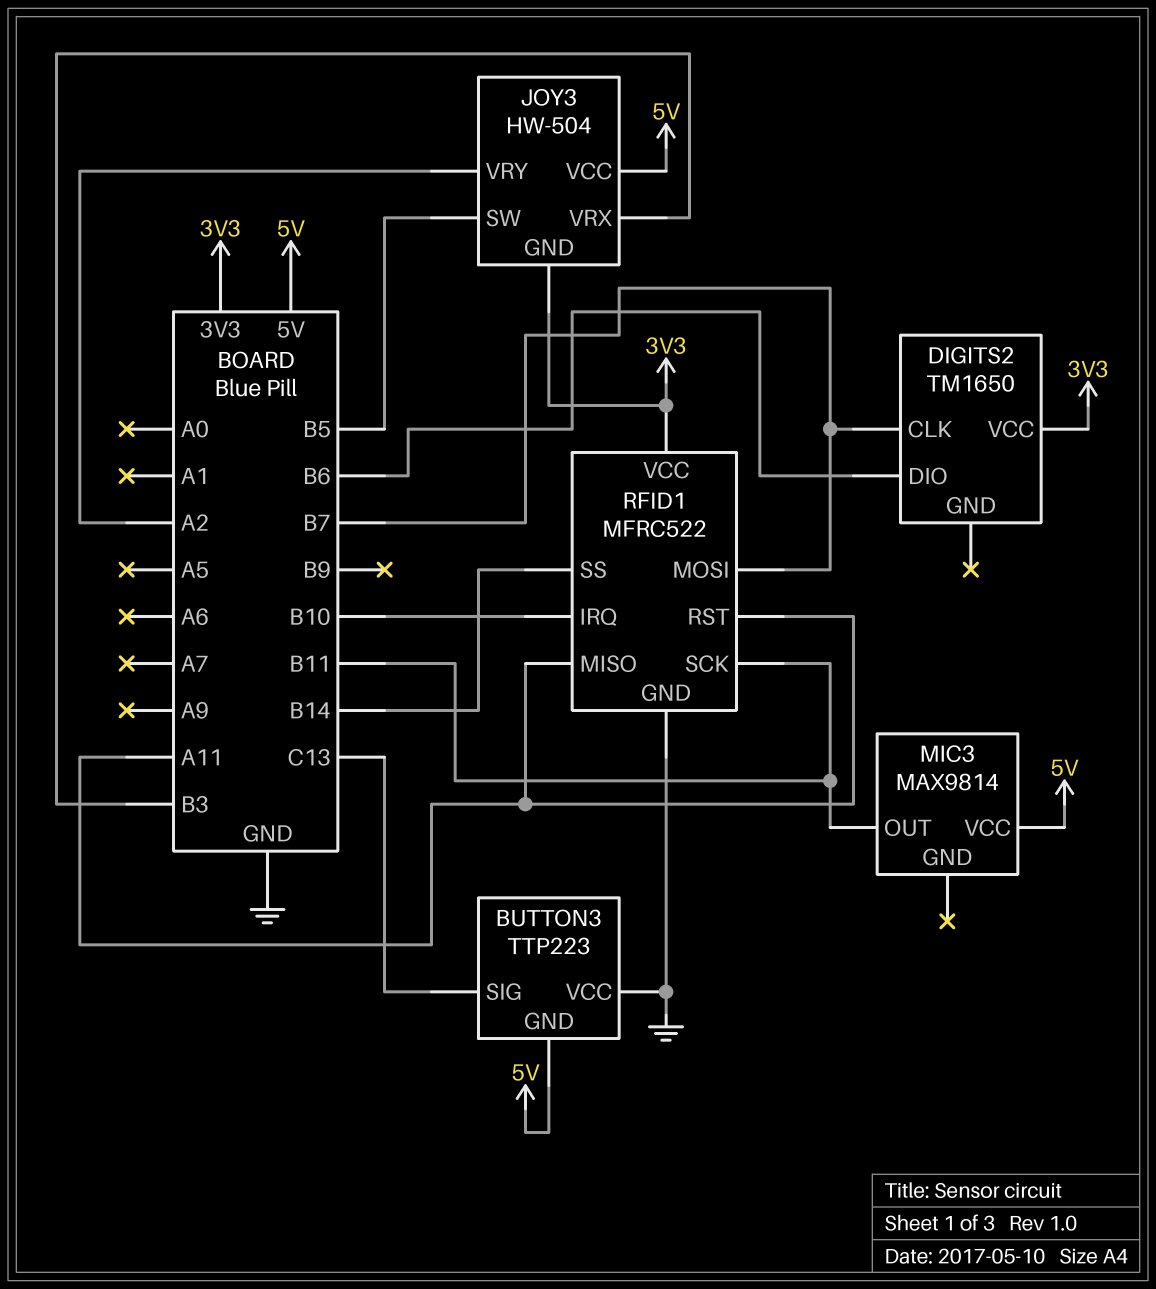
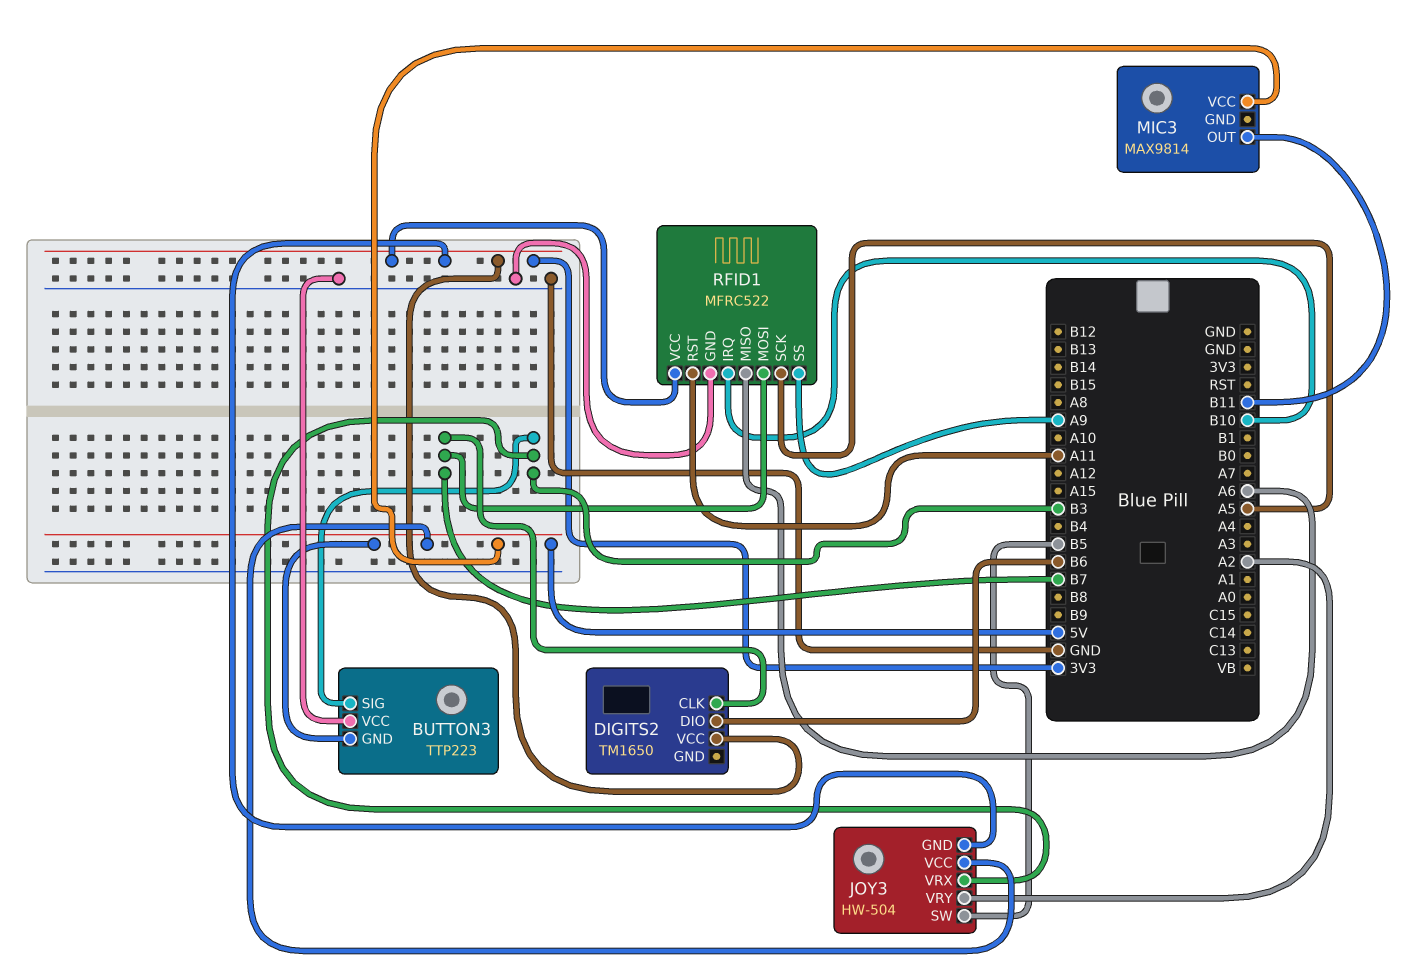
BUTTON3 pin SIG: C13 -> B3
RFID1 pin MISO: A11 -> A6
RFID1 pin SCK: B11 -> A5
RFID1 pin SS: B14 -> A9

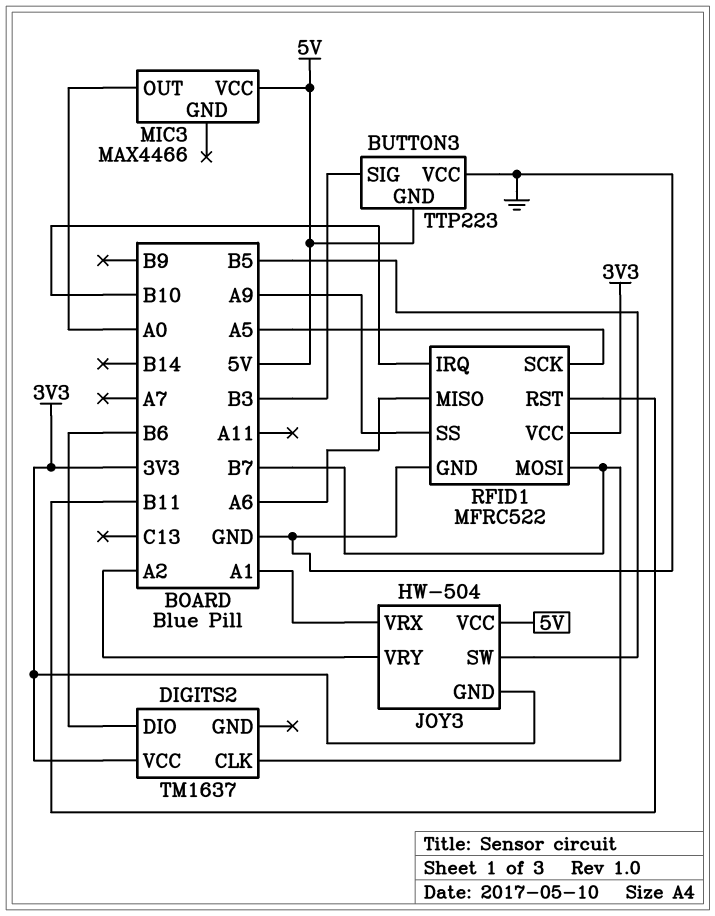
DIGITS2: TM1650 -> TM1637
JOY3 pin VRX: B3 -> A1
MIC3: MAX9814 -> MAX4466
MIC3 pin OUT: B11 -> A0
RFID1 pin RST: A11 -> B11

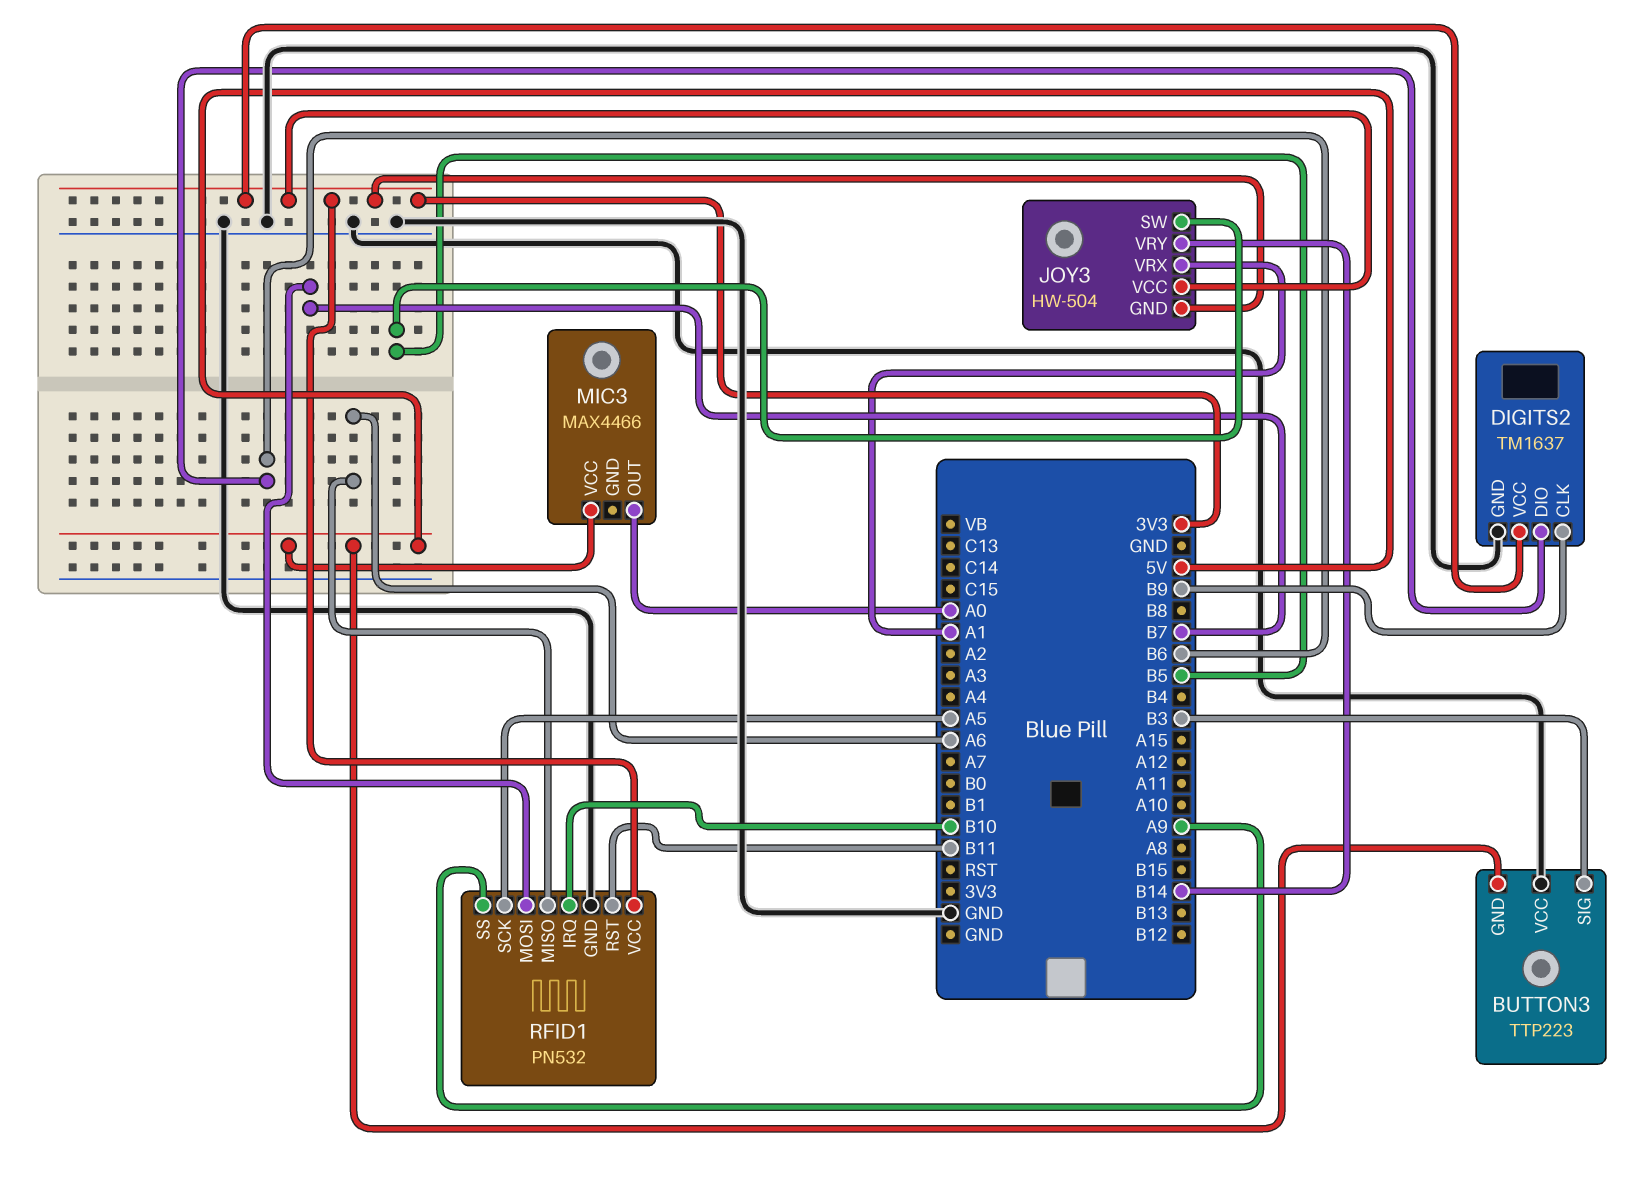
DIGITS2 pin CLK: B7 -> B9
DIGITS2 pin GND: none -> GND
JOY3 pin VCC: 5V -> 3V3
JOY3 pin VRY: A2 -> B14
RFID1: MFRC522 -> PN532

